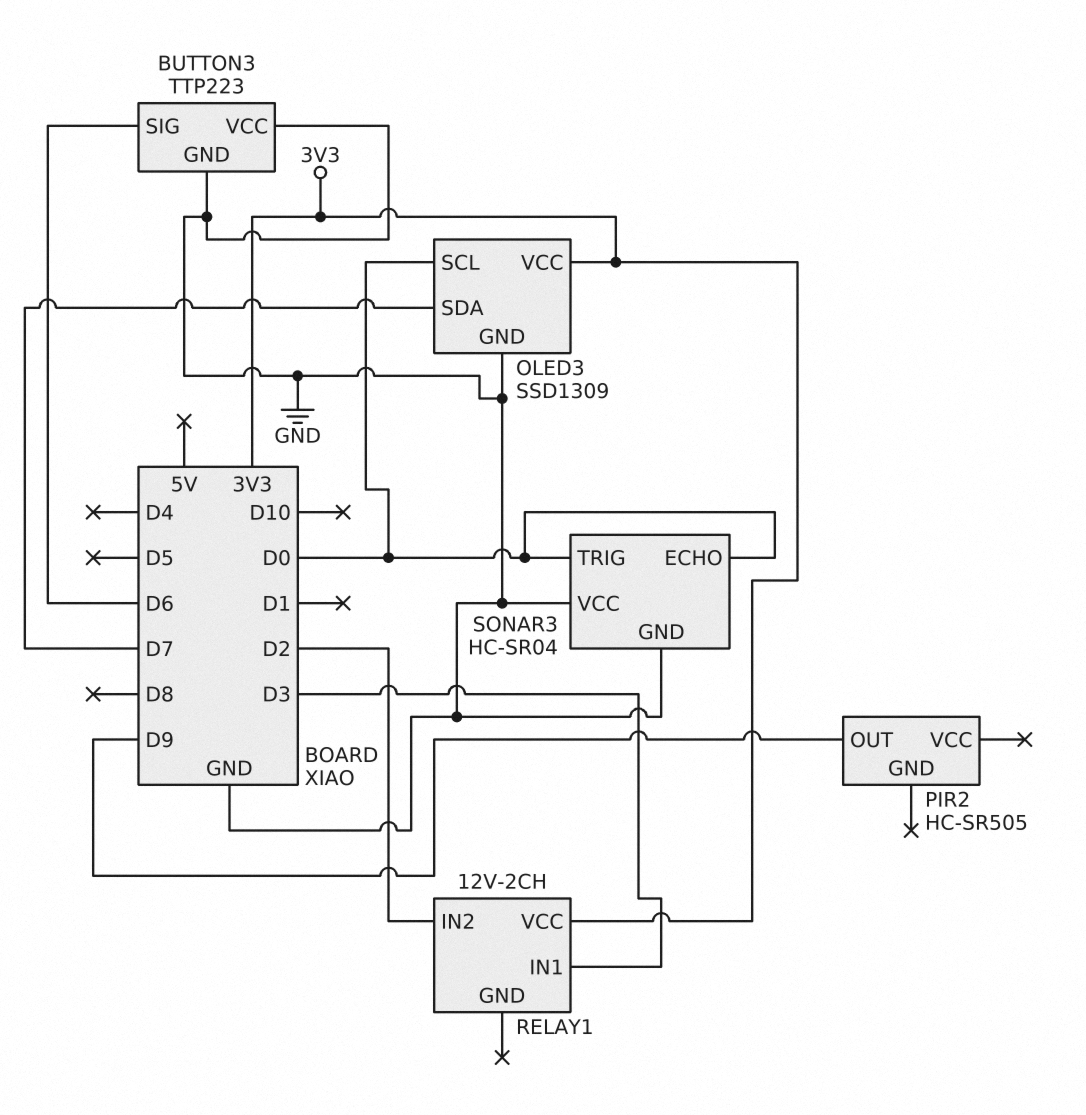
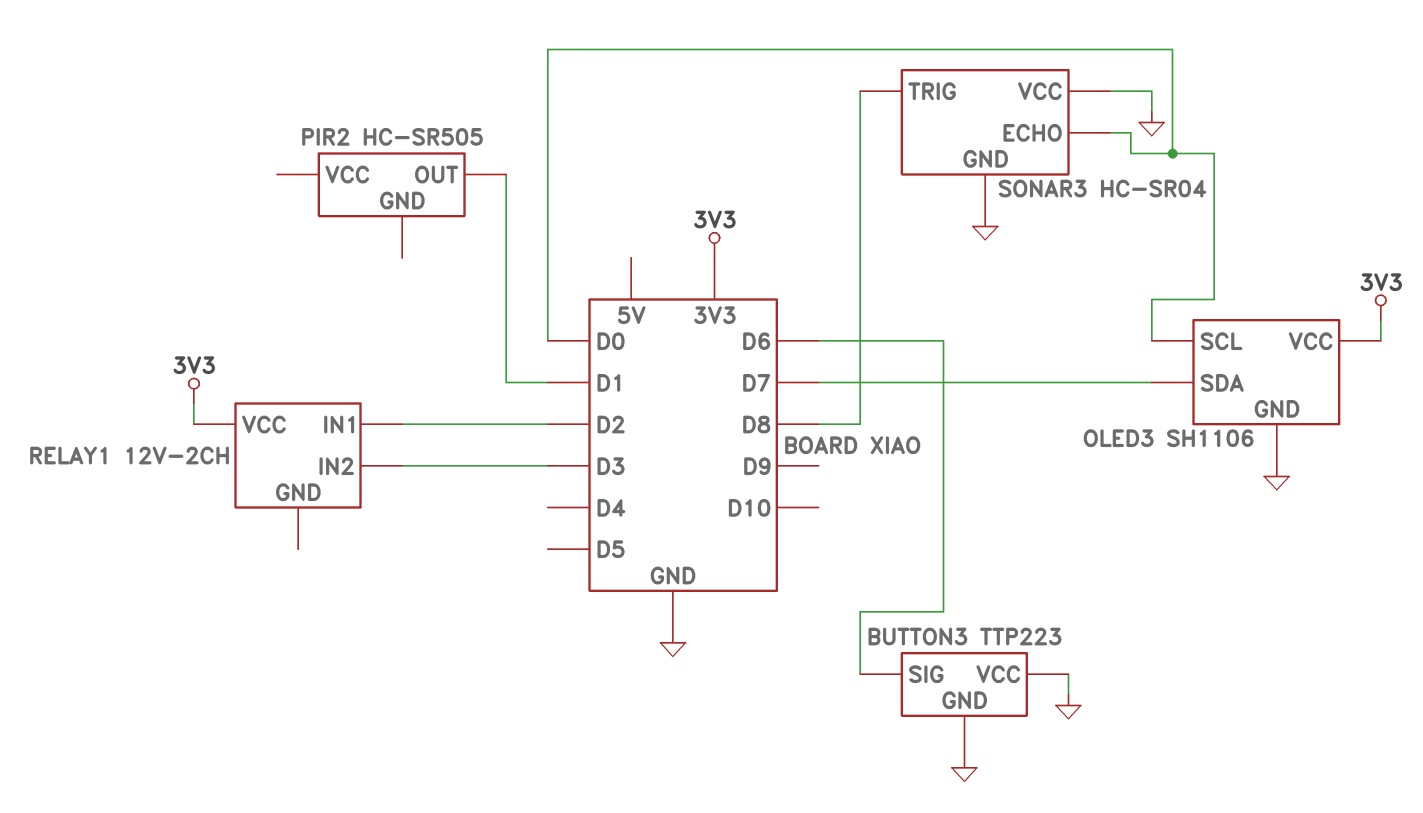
OLED3: SSD1309 -> SH1106
PIR2 pin OUT: D9 -> D1
RELAY1 pin IN1: D3 -> D2
RELAY1 pin IN2: D2 -> D3
SONAR3 pin TRIG: D0 -> D8

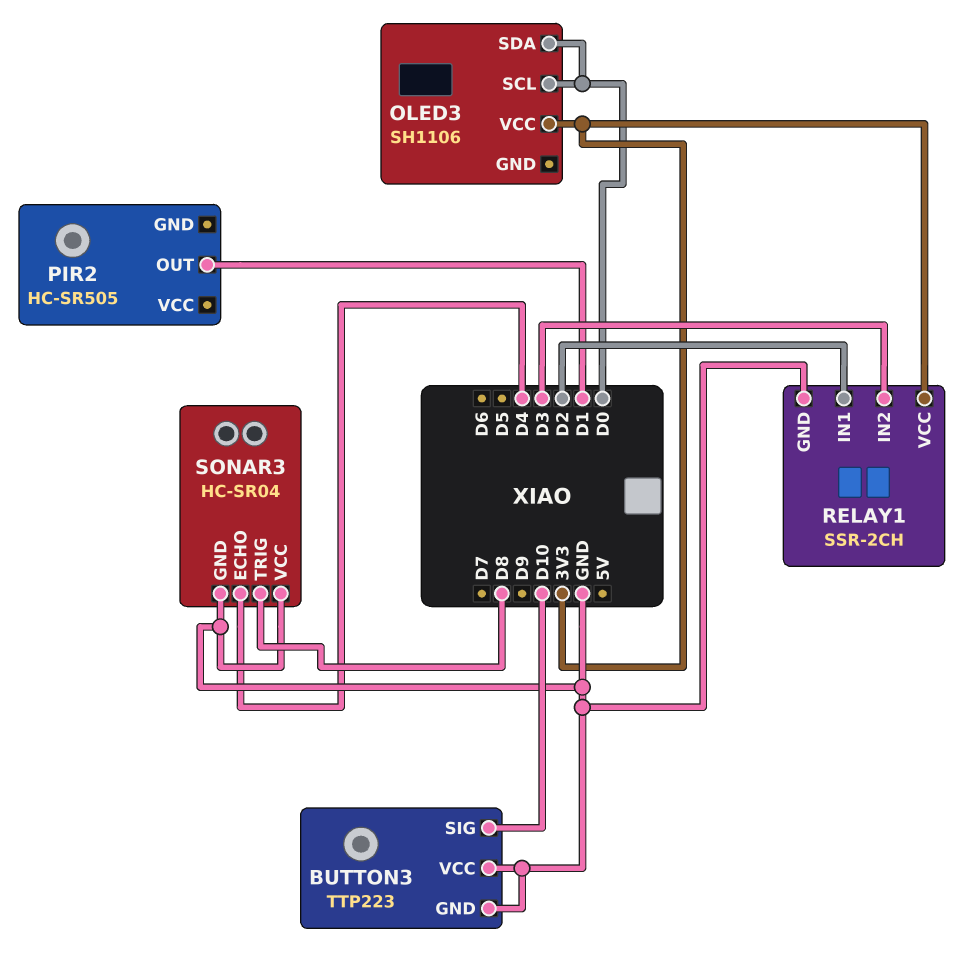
BUTTON3 pin SIG: D6 -> D10
OLED3 pin GND: GND -> none
OLED3 pin SDA: D7 -> D0
RELAY1: 12V-2CH -> SSR-2CH
RELAY1 pin GND: none -> GND
SONAR3 pin ECHO: D0 -> D4

